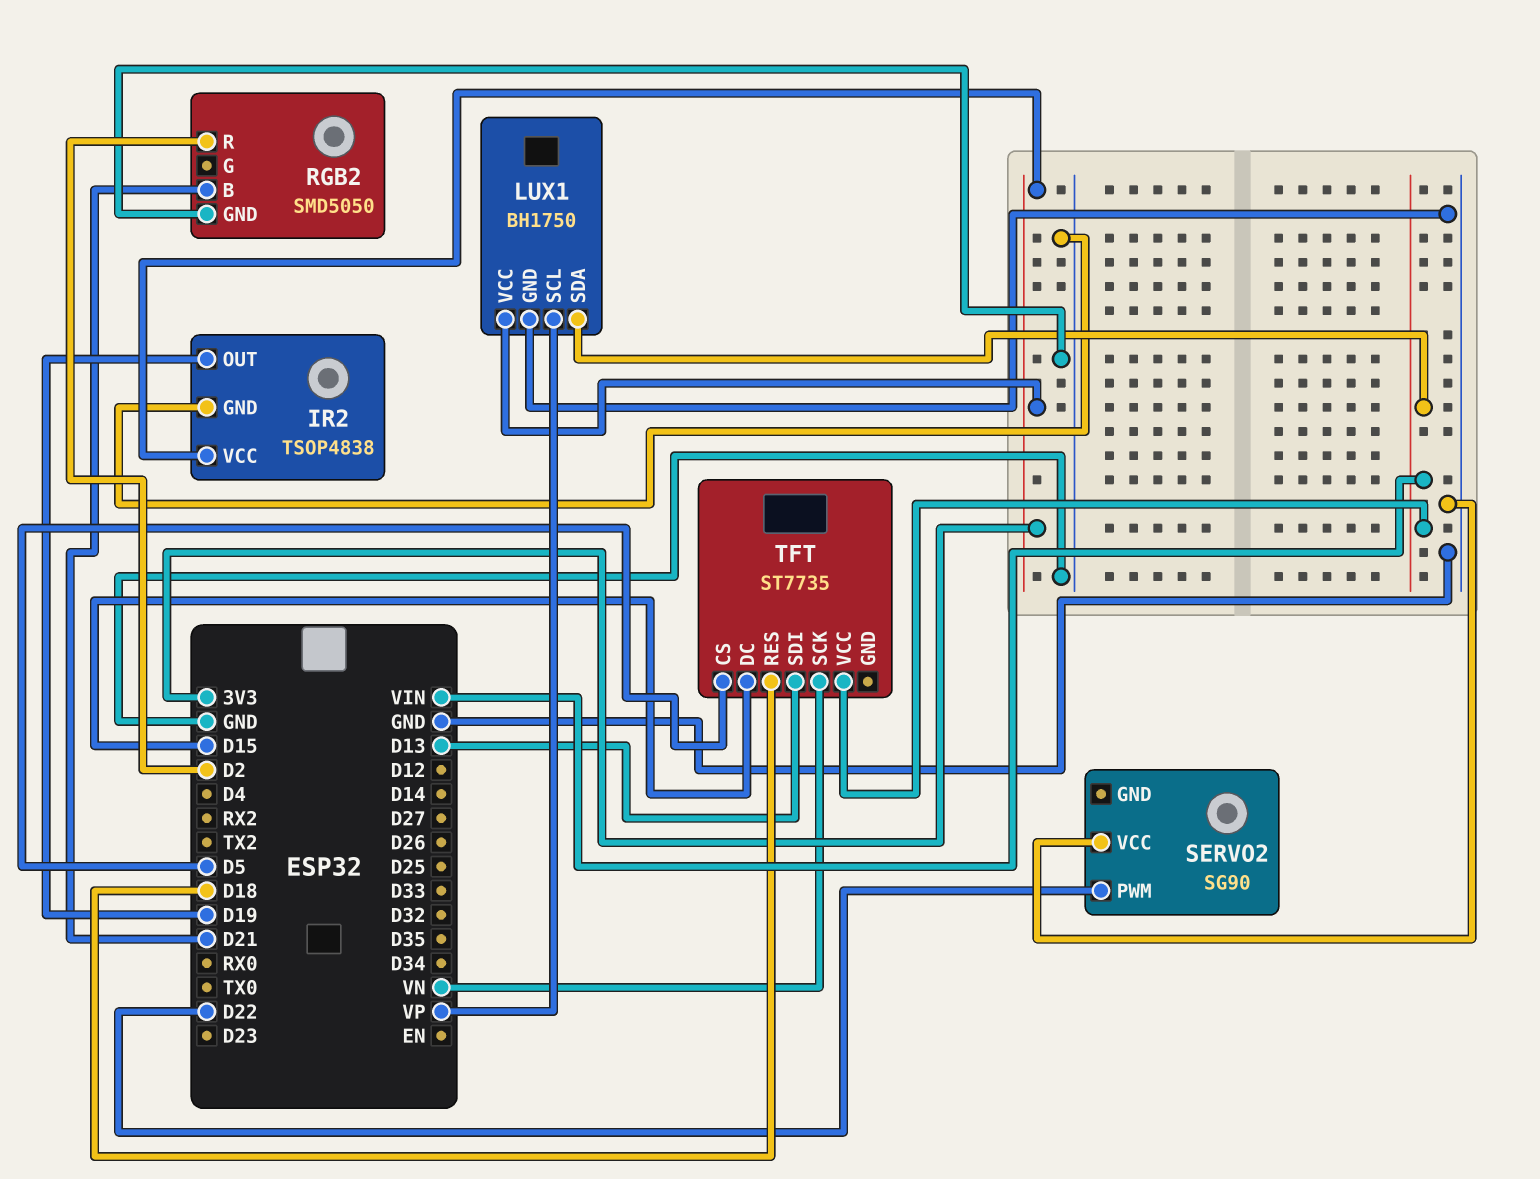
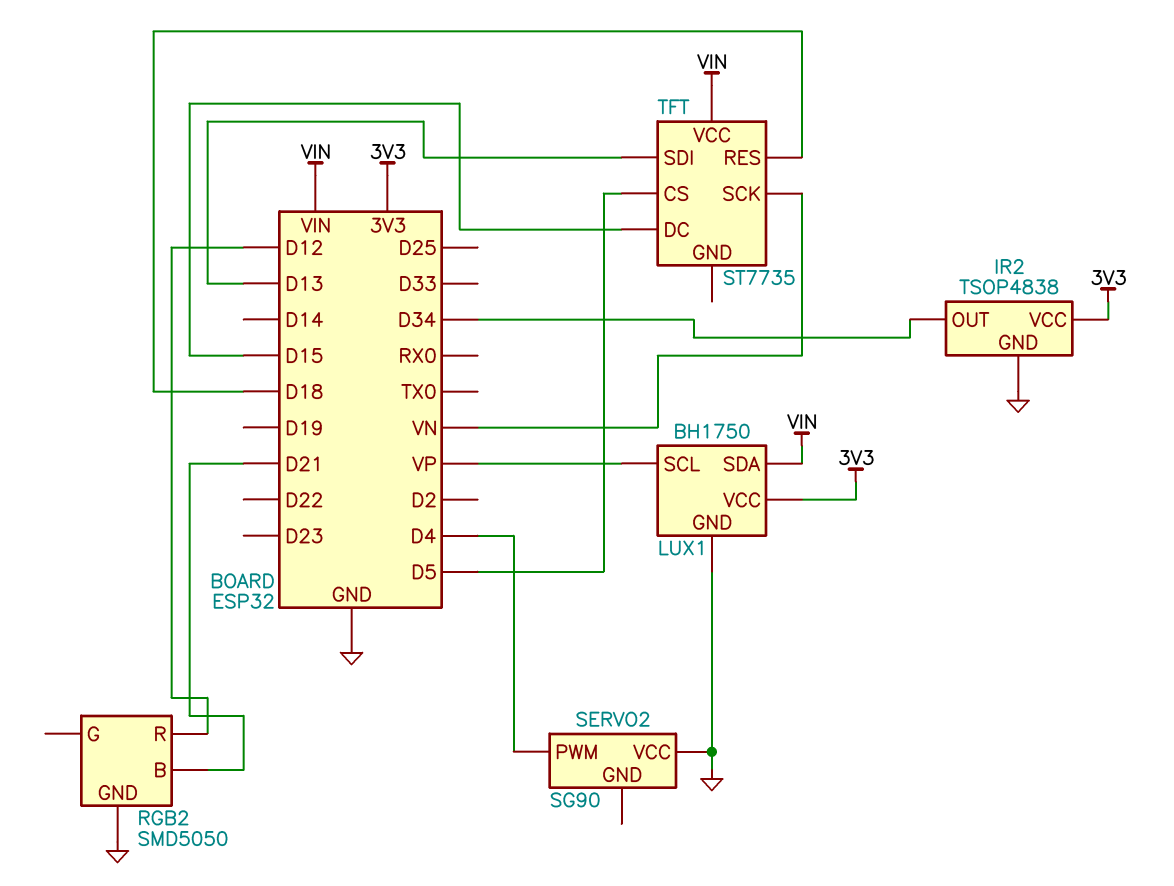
IR2 pin OUT: D19 -> D34
RGB2 pin R: D2 -> D12
SERVO2 pin PWM: D22 -> D4

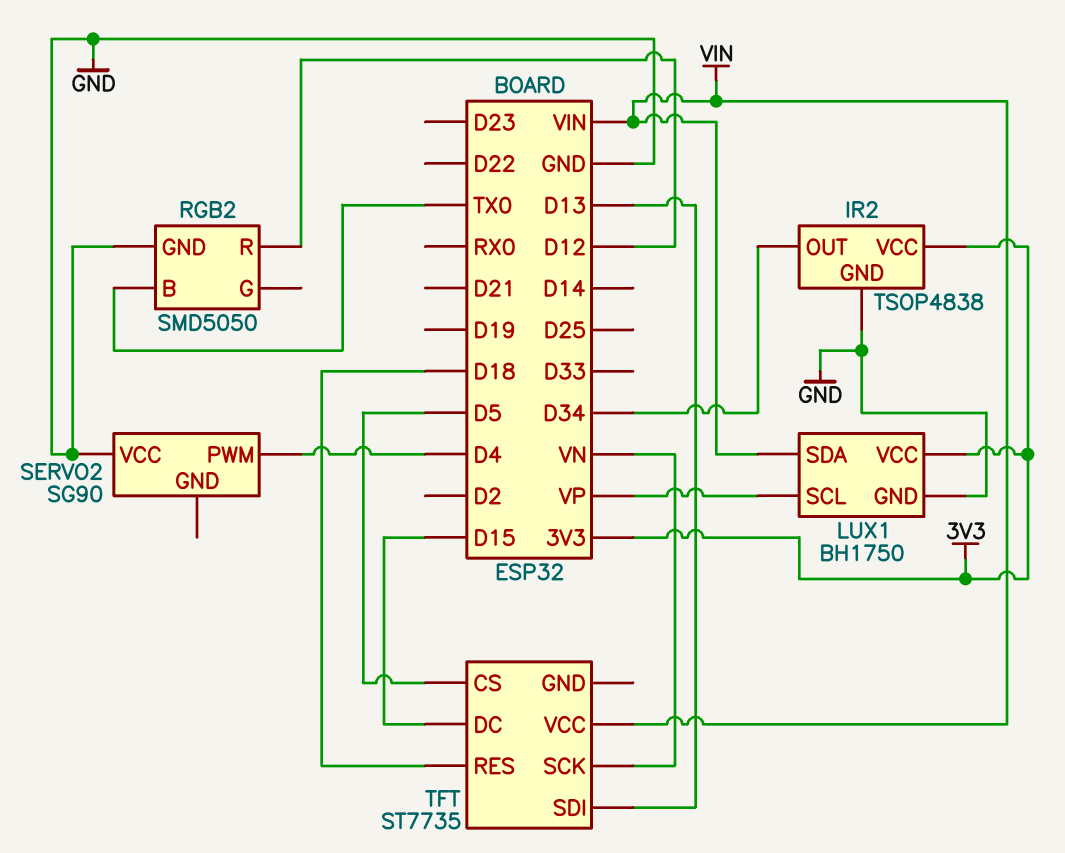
RGB2 pin B: D21 -> TX0

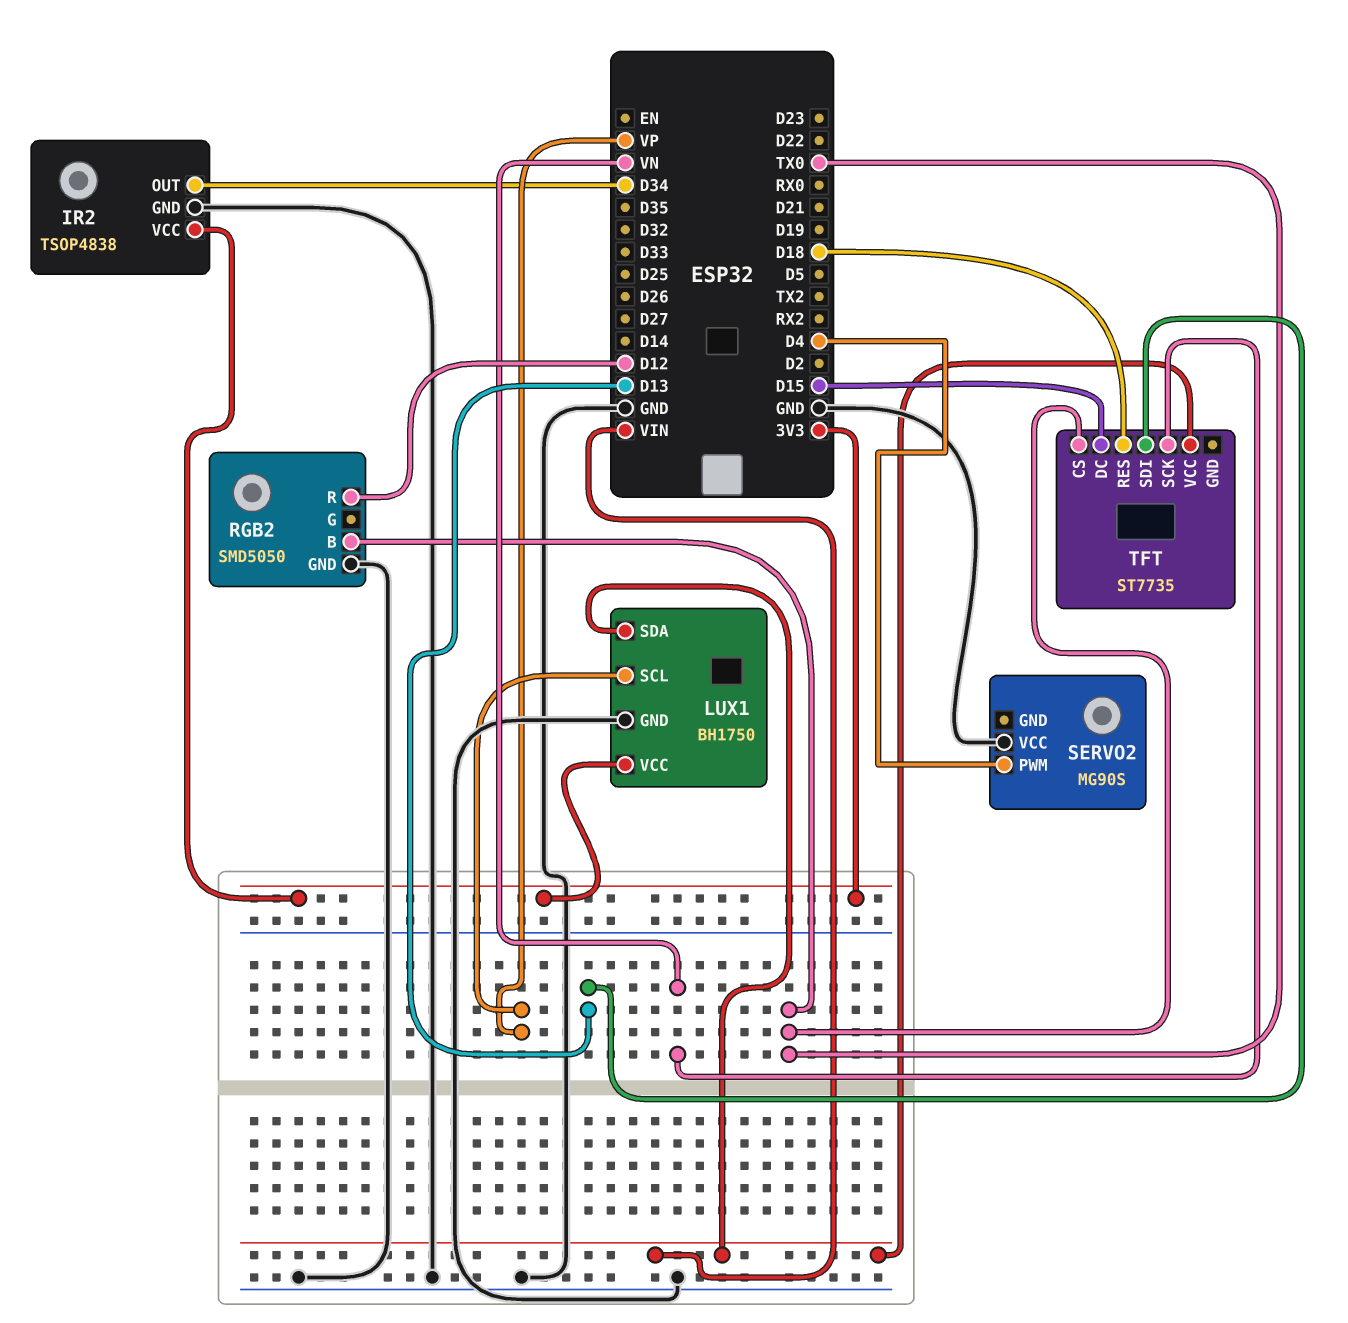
SERVO2: SG90 -> MG90S
TFT pin CS: D5 -> TX0

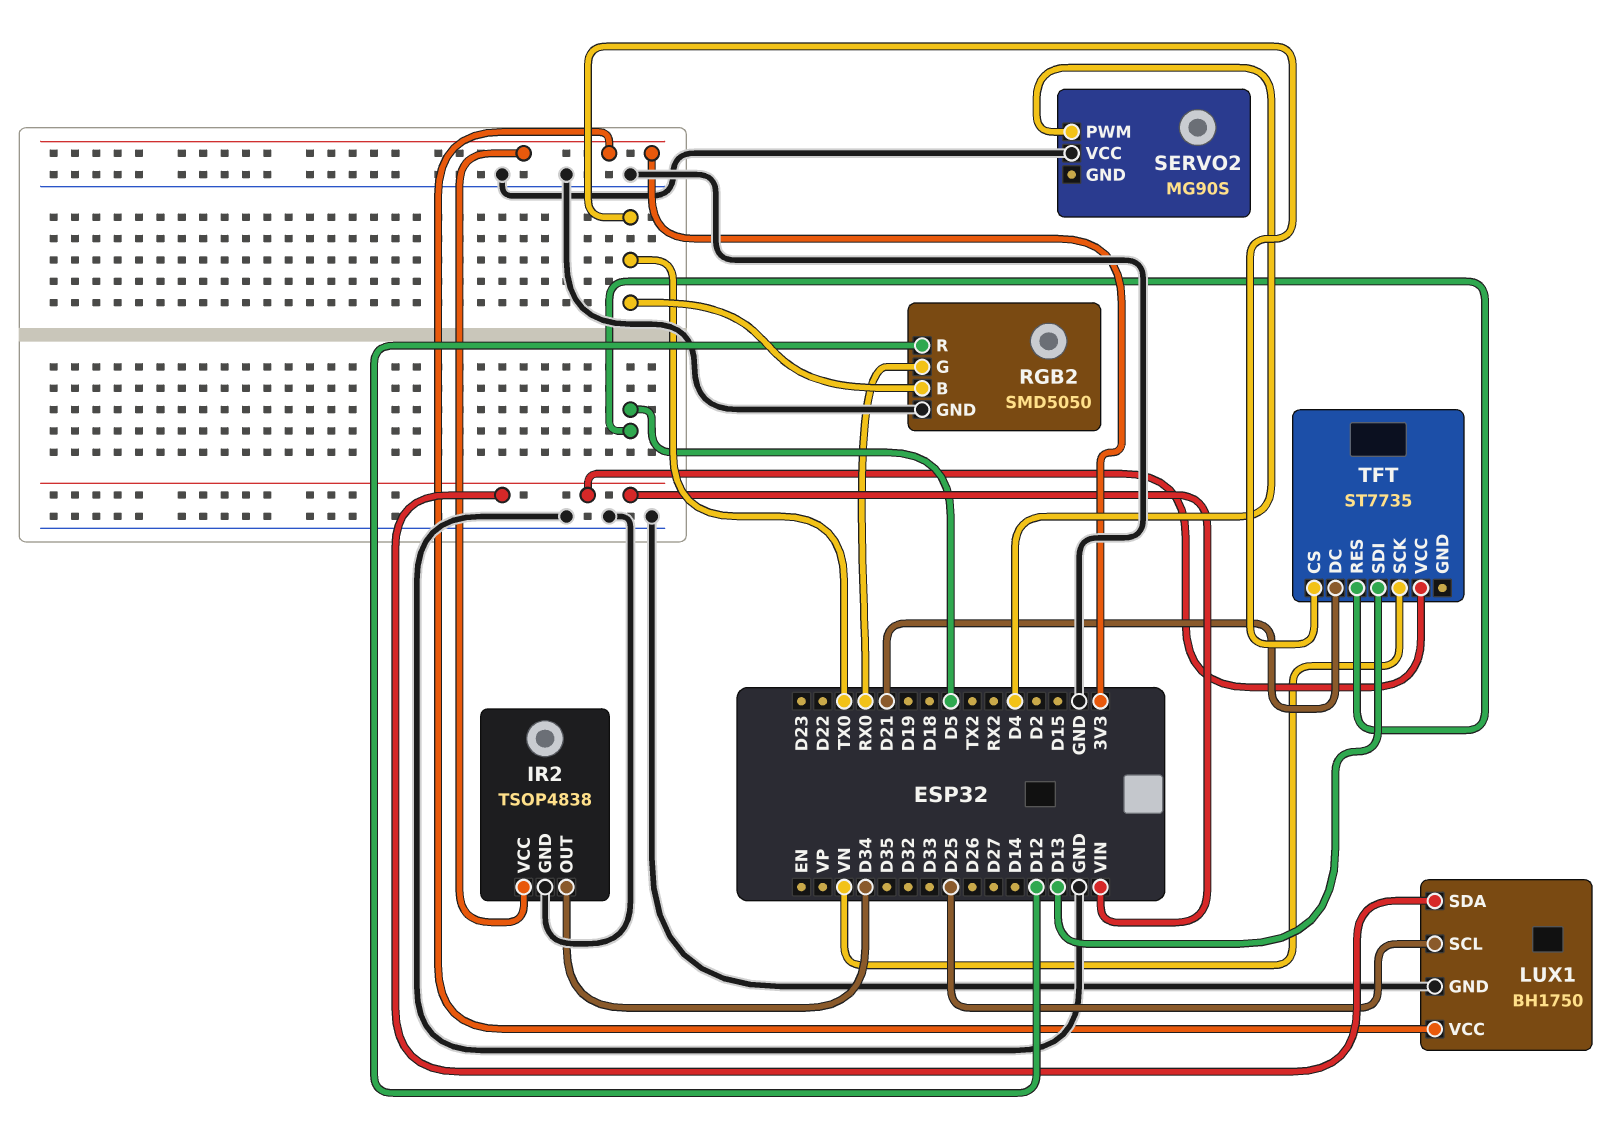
LUX1 pin SCL: VP -> D25
RGB2 pin G: none -> RX0
TFT pin DC: D15 -> D21
TFT pin RES: D18 -> D5

